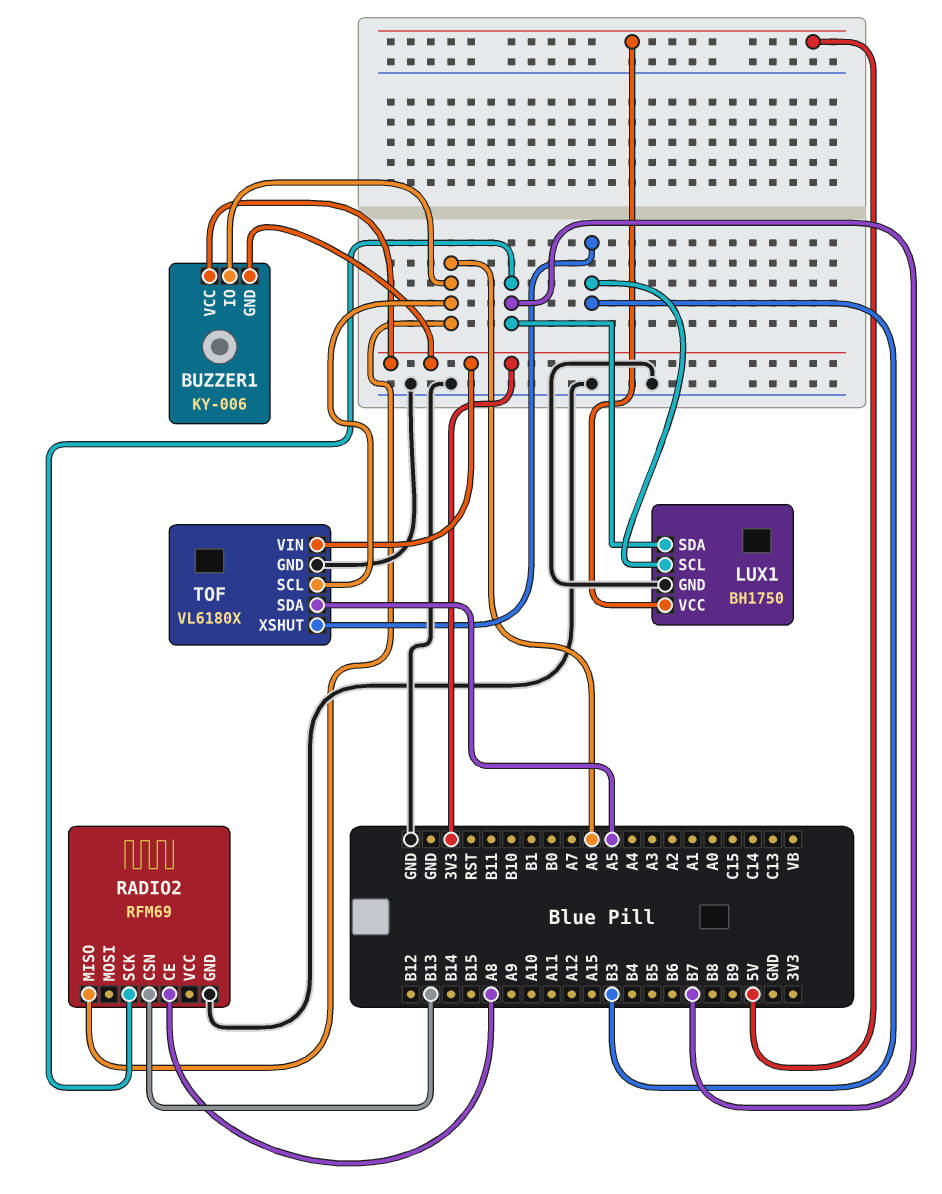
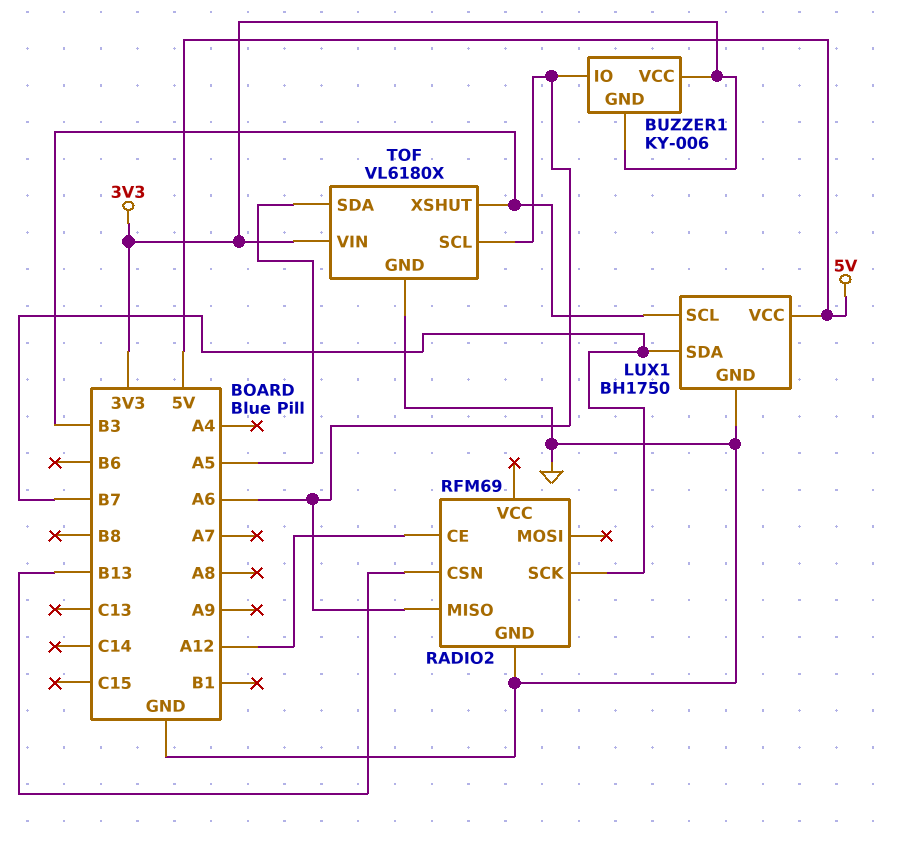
RADIO2 pin CE: A8 -> A12

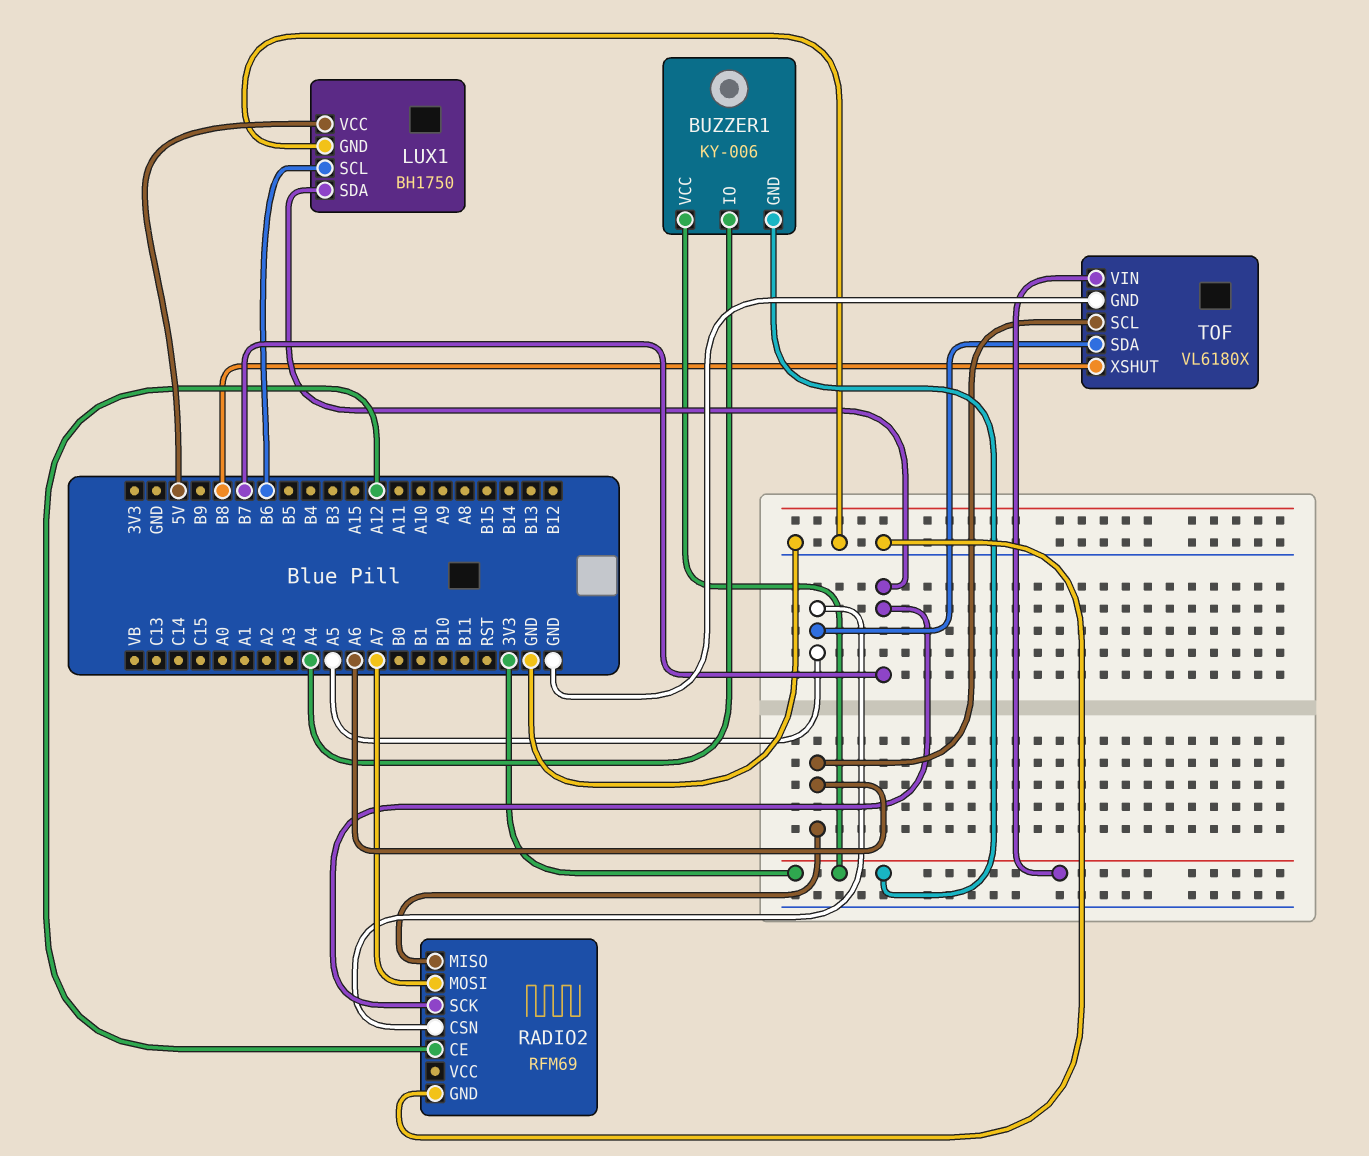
BUZZER1 pin IO: A6 -> A4
LUX1 pin SCL: B3 -> B6
RADIO2 pin CSN: B13 -> A5
RADIO2 pin MOSI: none -> A7
TOF pin XSHUT: B3 -> B8

